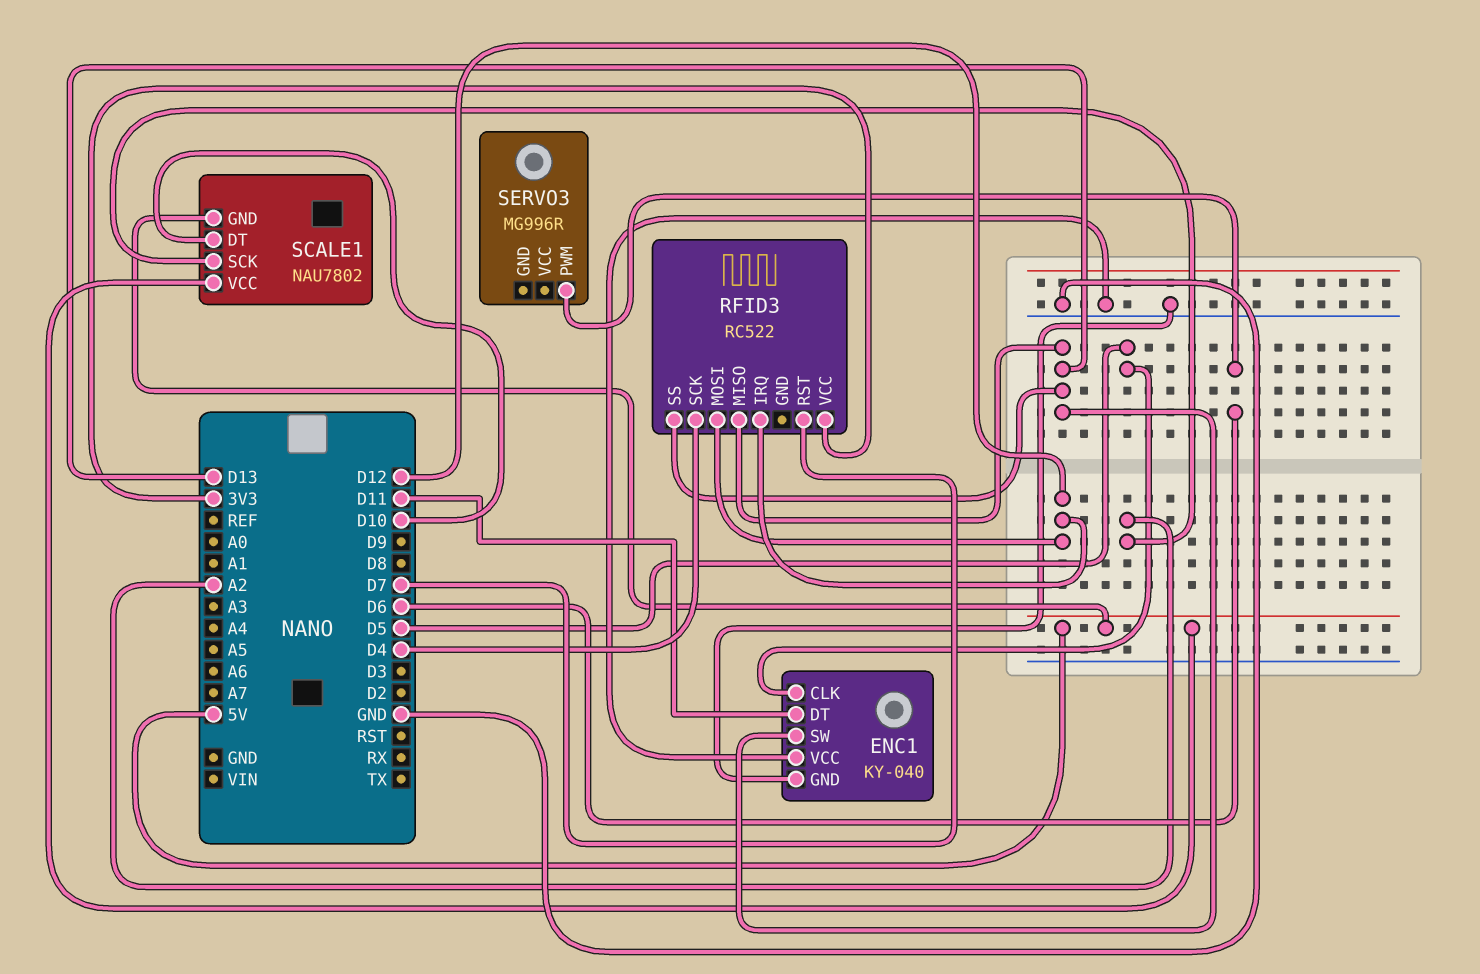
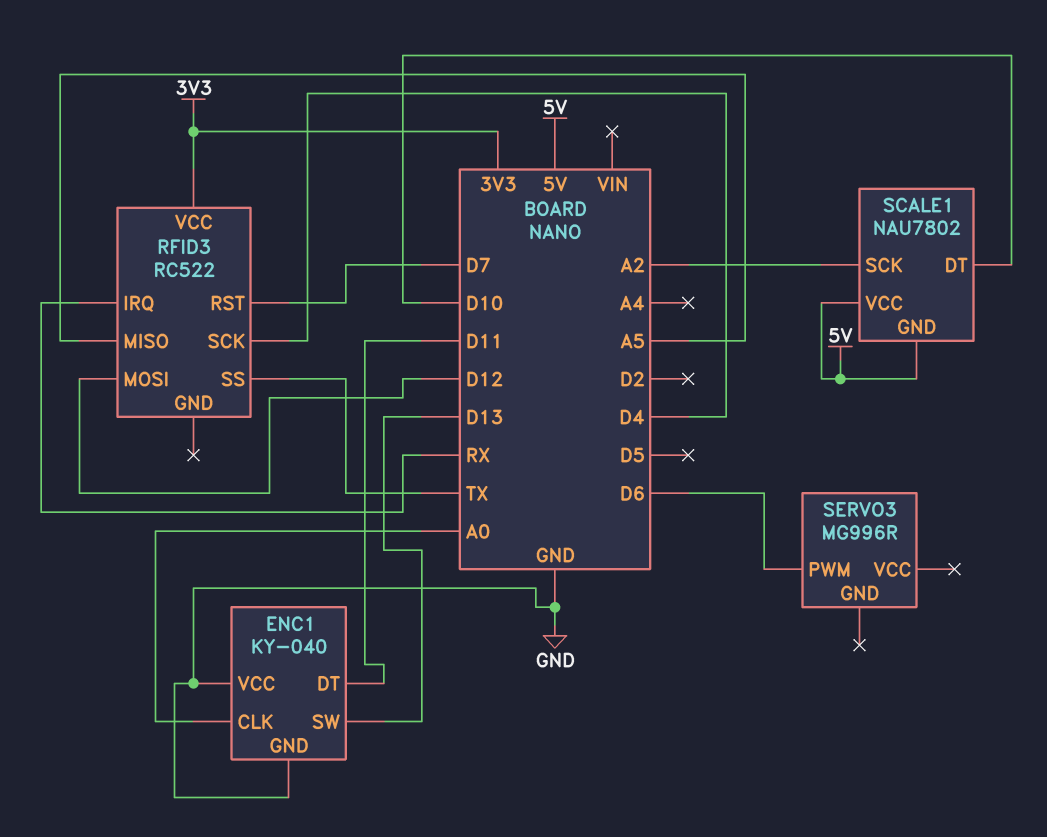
ENC1 pin CLK: D5 -> A0
RFID3 pin IRQ: D12 -> RX
RFID3 pin MISO: D13 -> A5
RFID3 pin SS: D13 -> TX

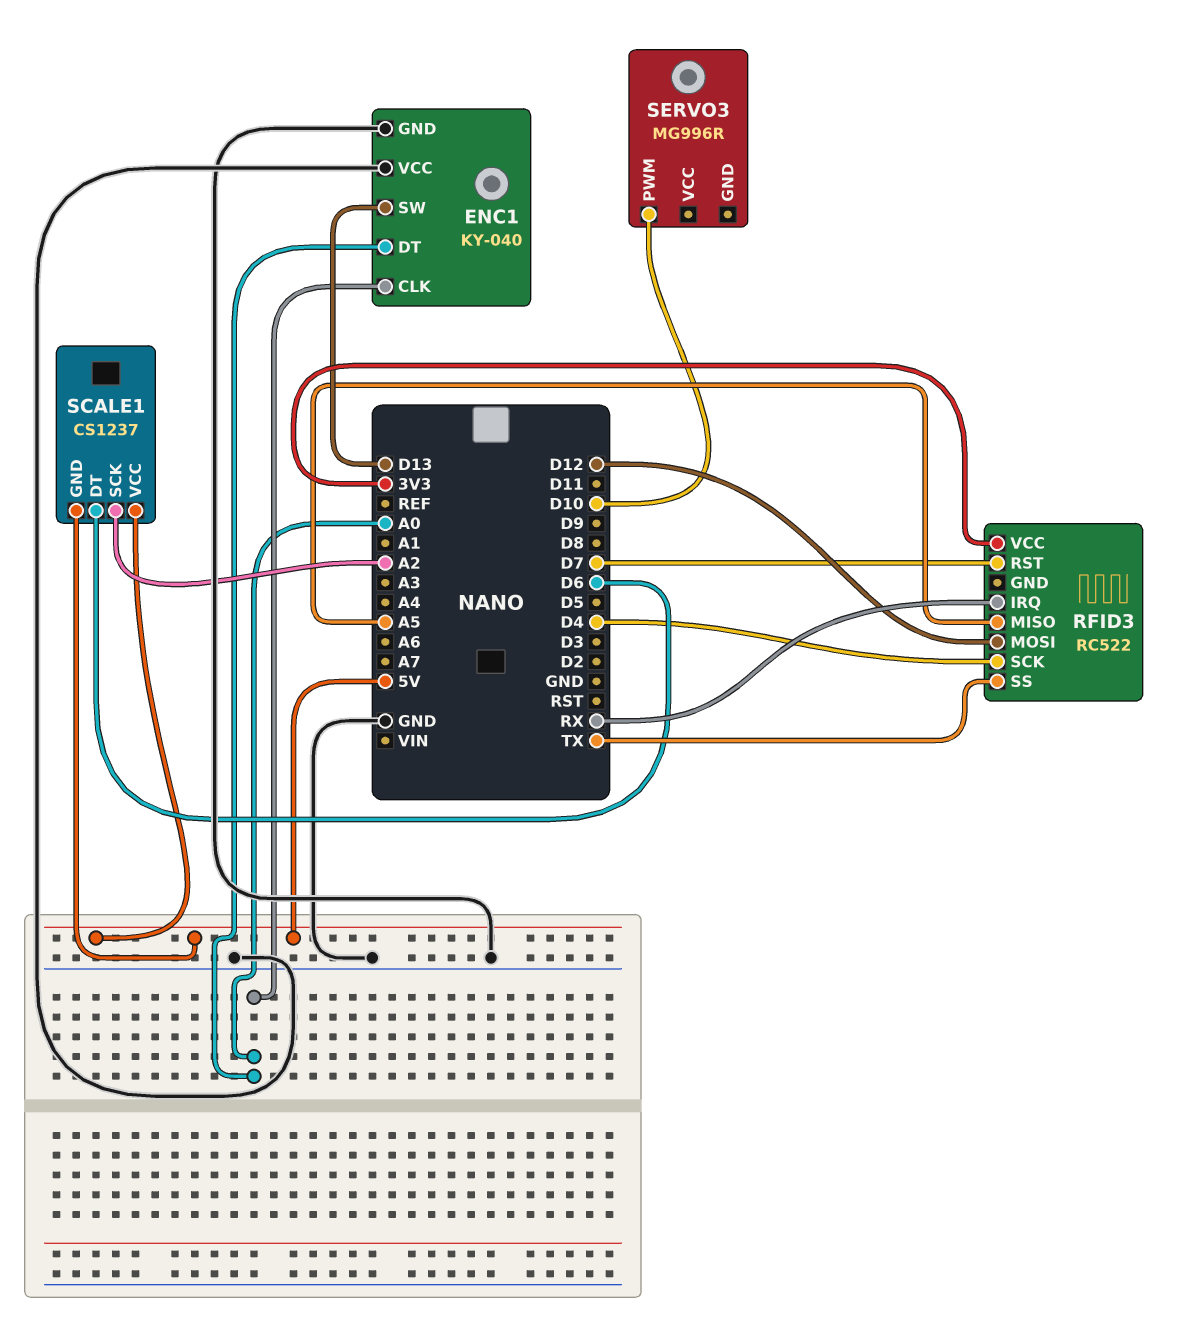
ENC1 pin DT: D11 -> A0
SCALE1: NAU7802 -> CS1237
SCALE1 pin DT: D10 -> D6
SERVO3 pin PWM: D6 -> D10

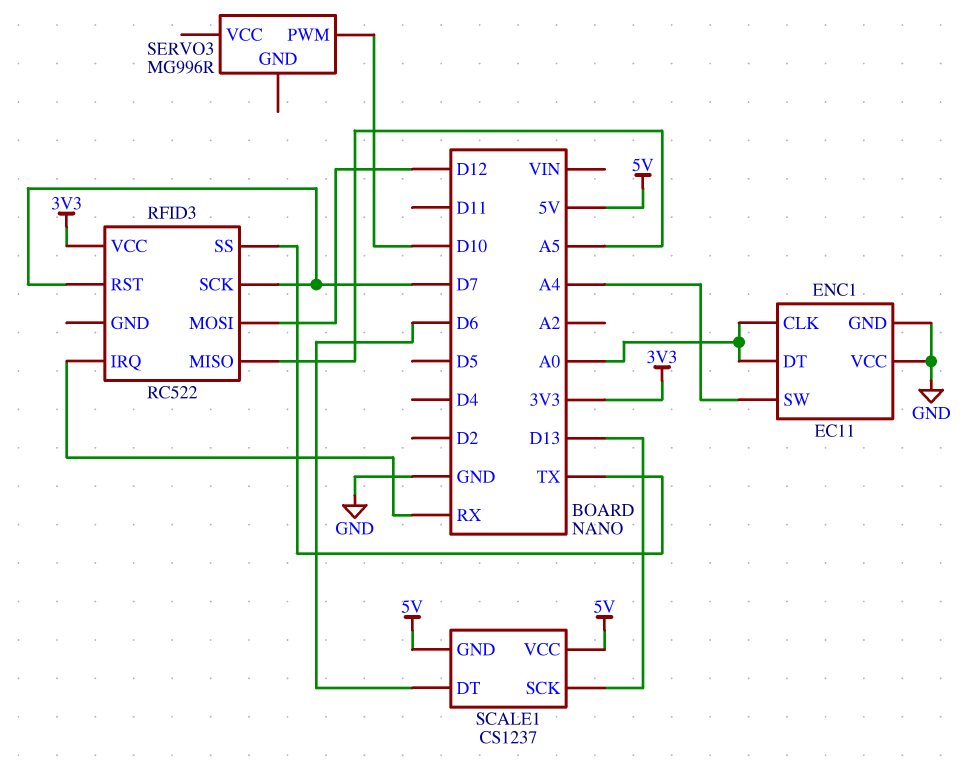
ENC1: KY-040 -> EC11
ENC1 pin SW: D13 -> A4
RFID3 pin SCK: D4 -> D7
SCALE1 pin SCK: A2 -> D13

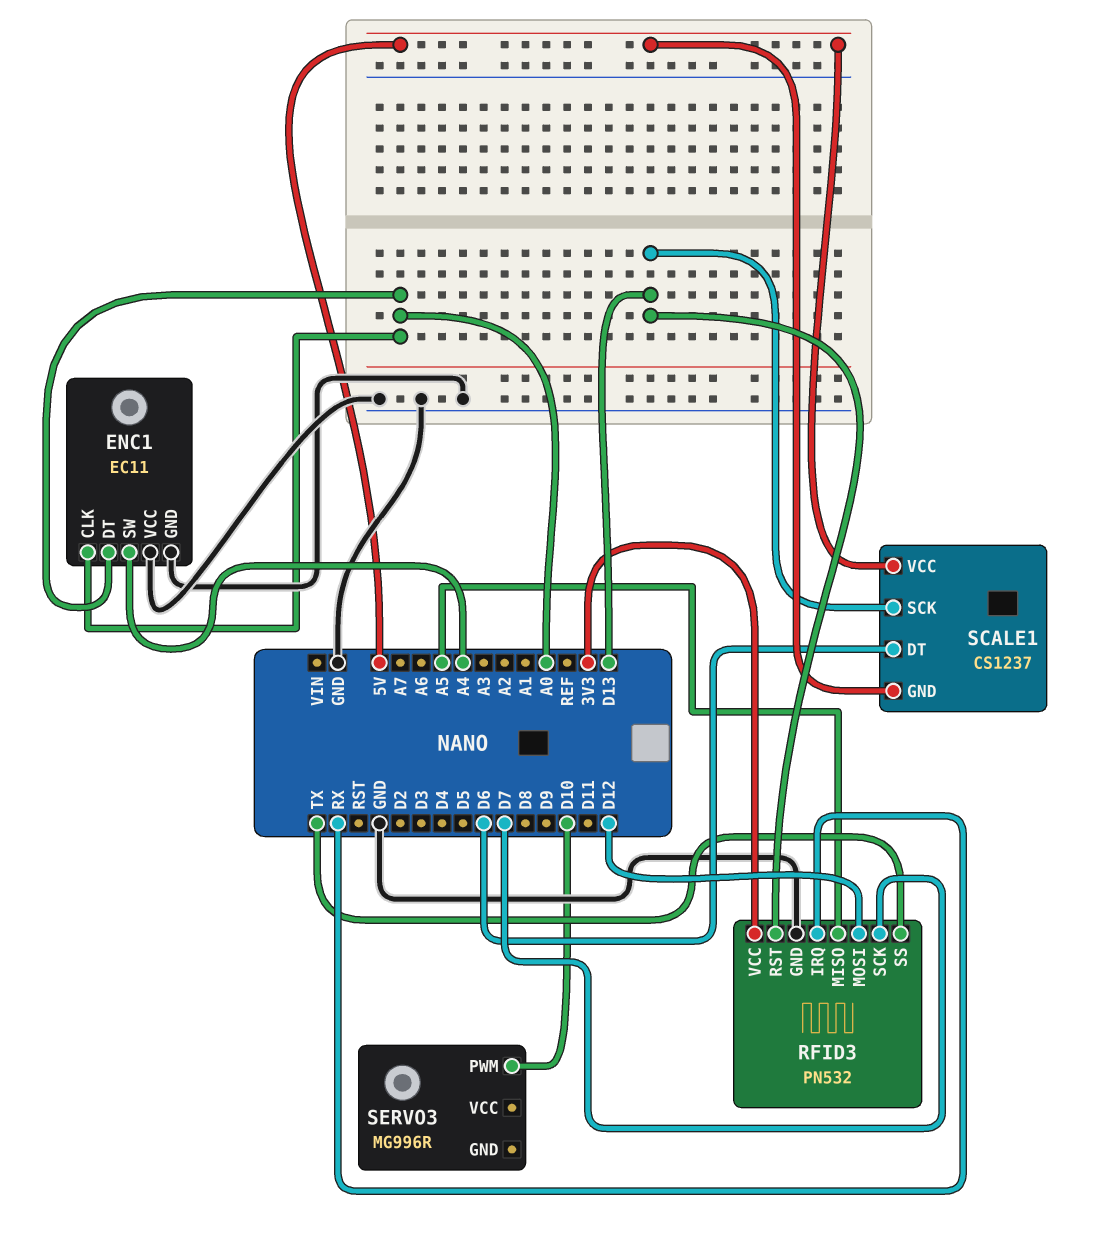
RFID3: RC522 -> PN532
RFID3 pin GND: none -> GND
RFID3 pin RST: D7 -> D13

